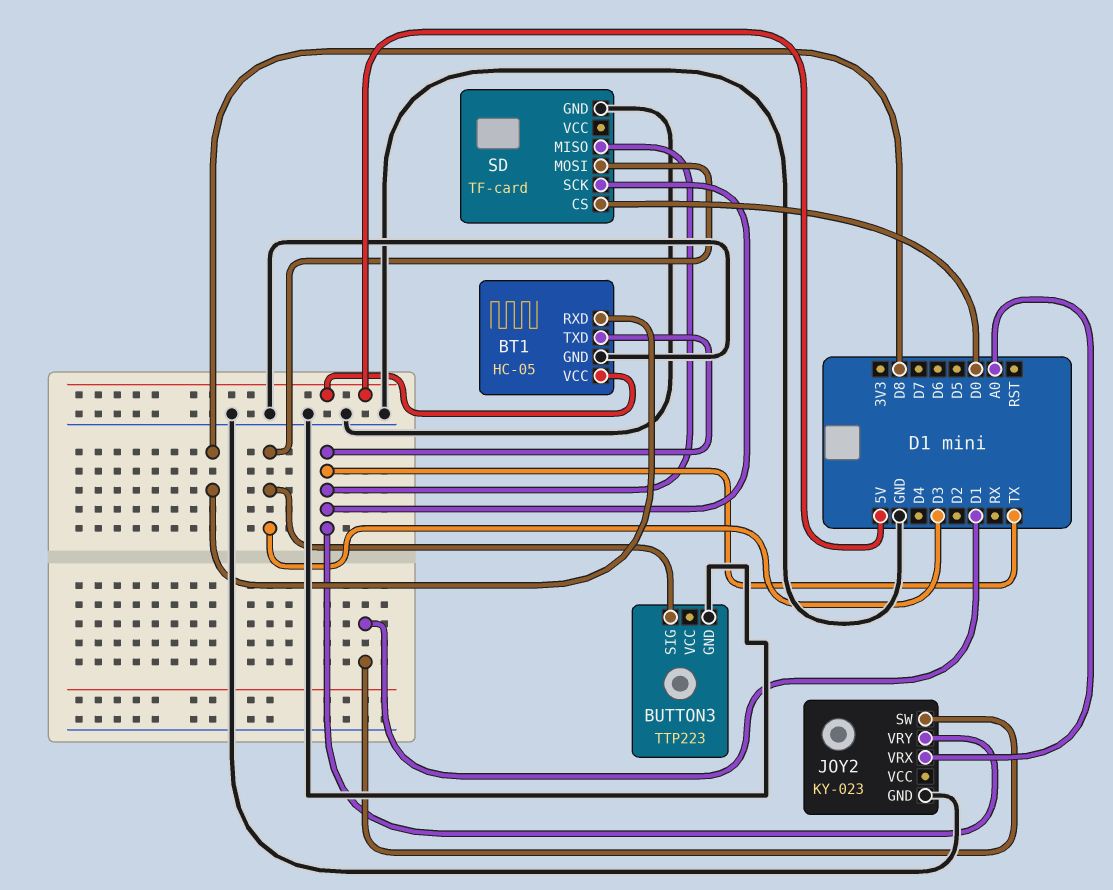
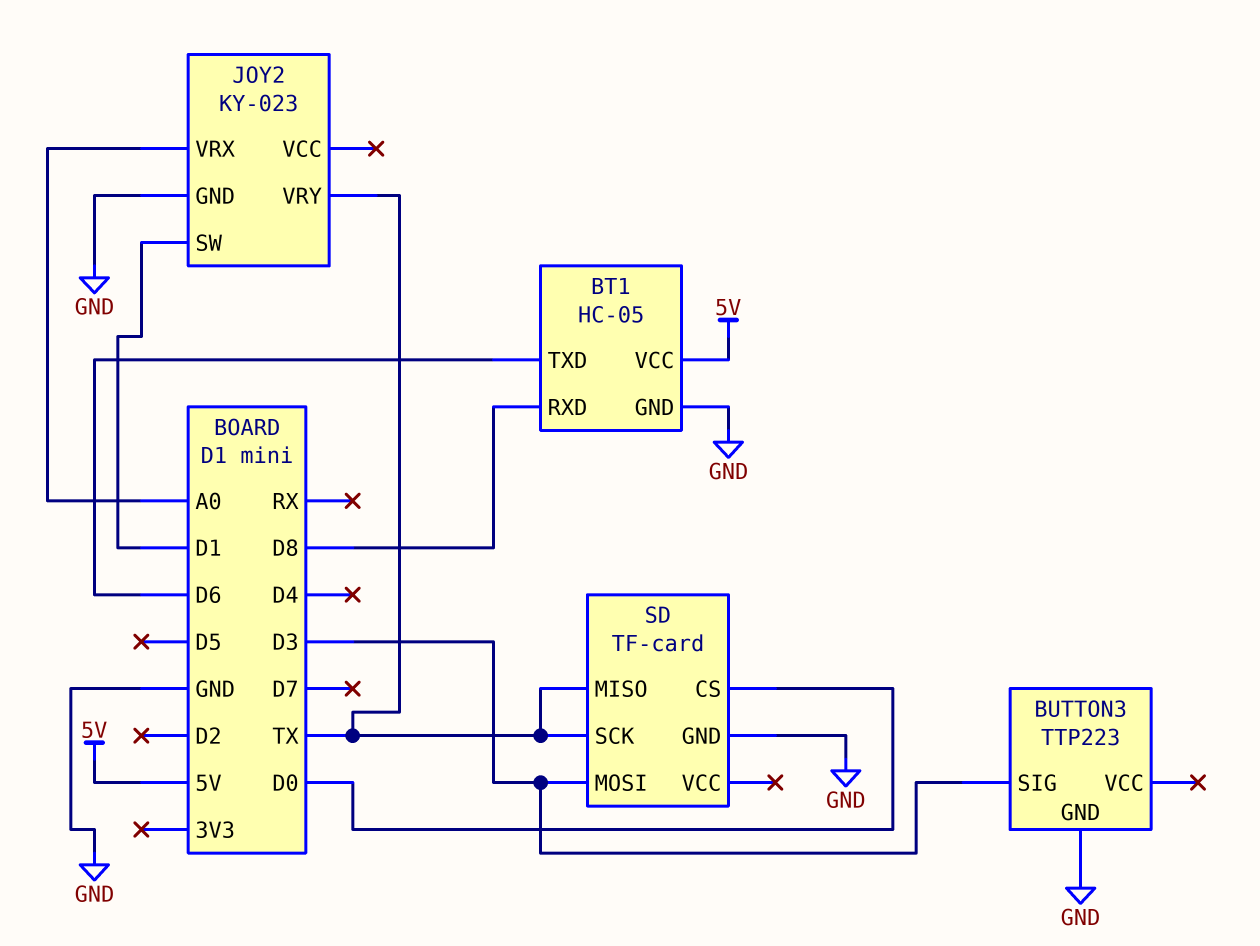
BT1 pin TXD: TX -> D6

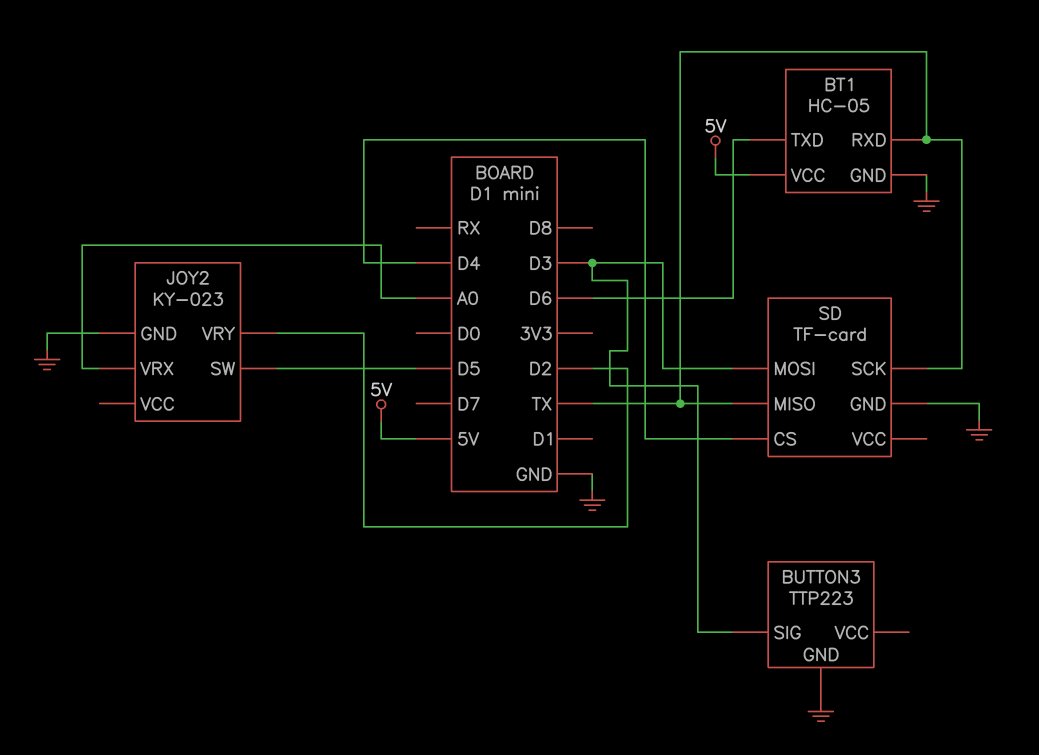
BT1 pin RXD: D8 -> TX
JOY2 pin SW: D1 -> D5
JOY2 pin VRY: TX -> D2
SD pin CS: D0 -> D4

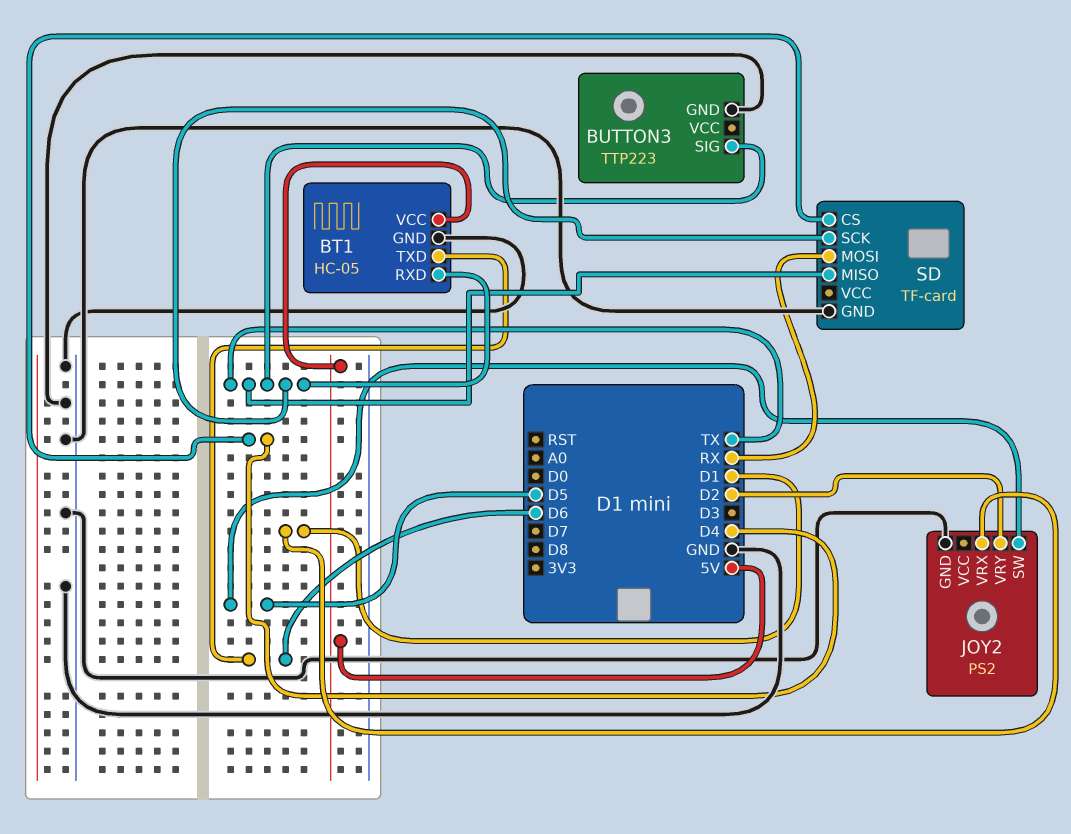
BUTTON3 pin SIG: D3 -> TX
JOY2: KY-023 -> PS2
JOY2 pin VRX: A0 -> D1
SD pin MOSI: D3 -> RX

